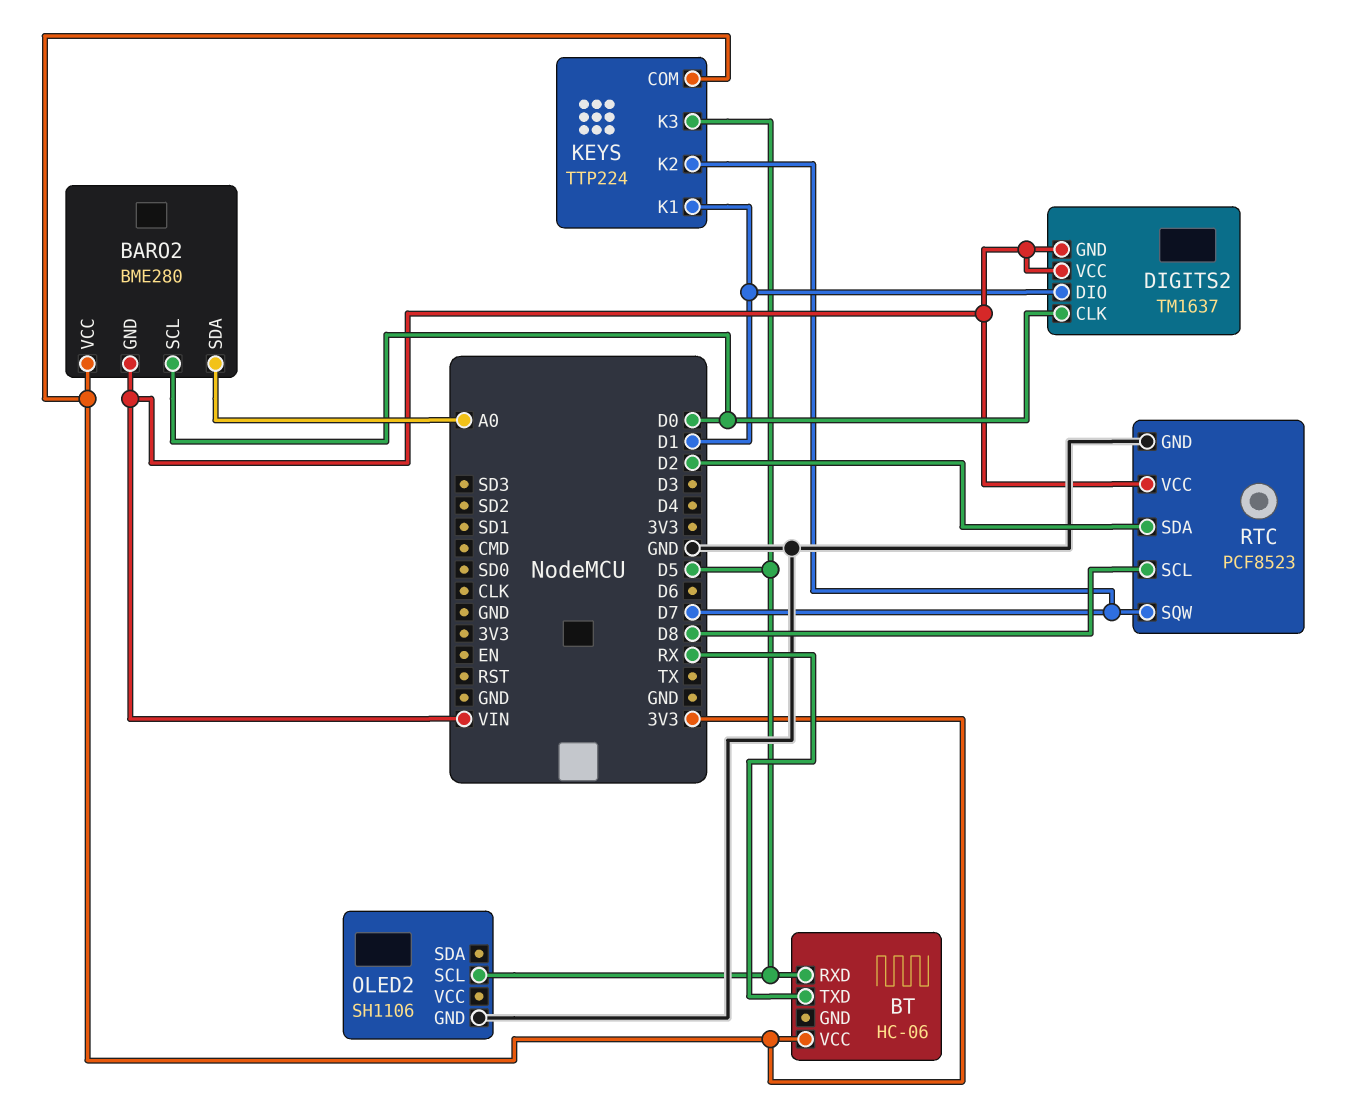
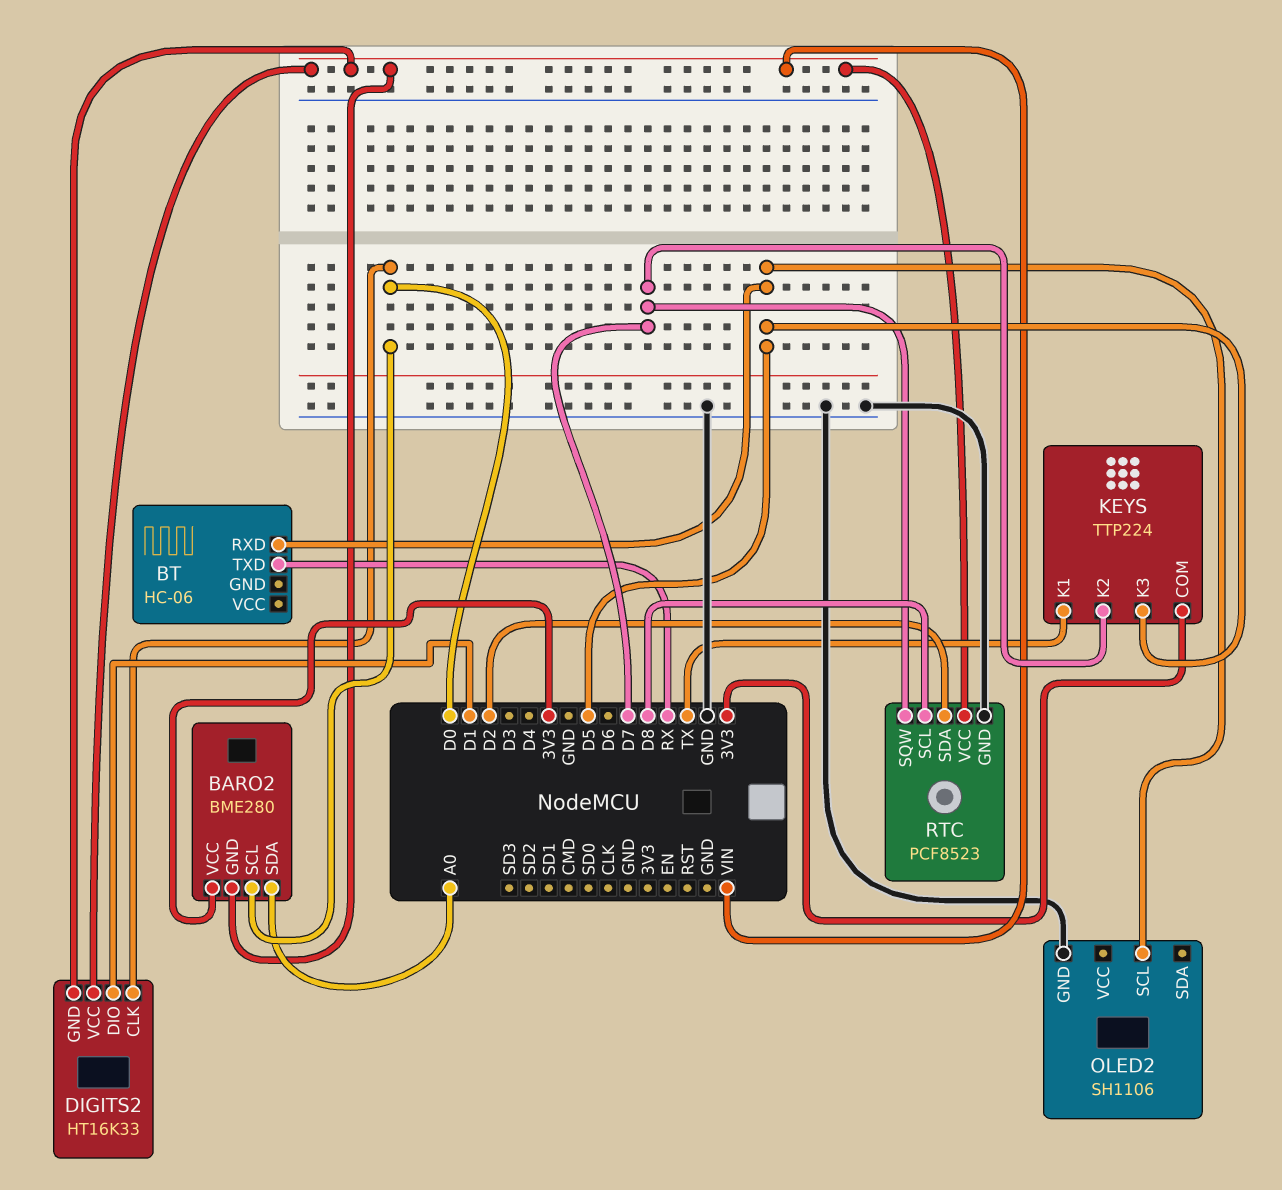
BT pin VCC: 3V3 -> none
DIGITS2: TM1637 -> HT16K33
KEYS pin K1: D1 -> TX

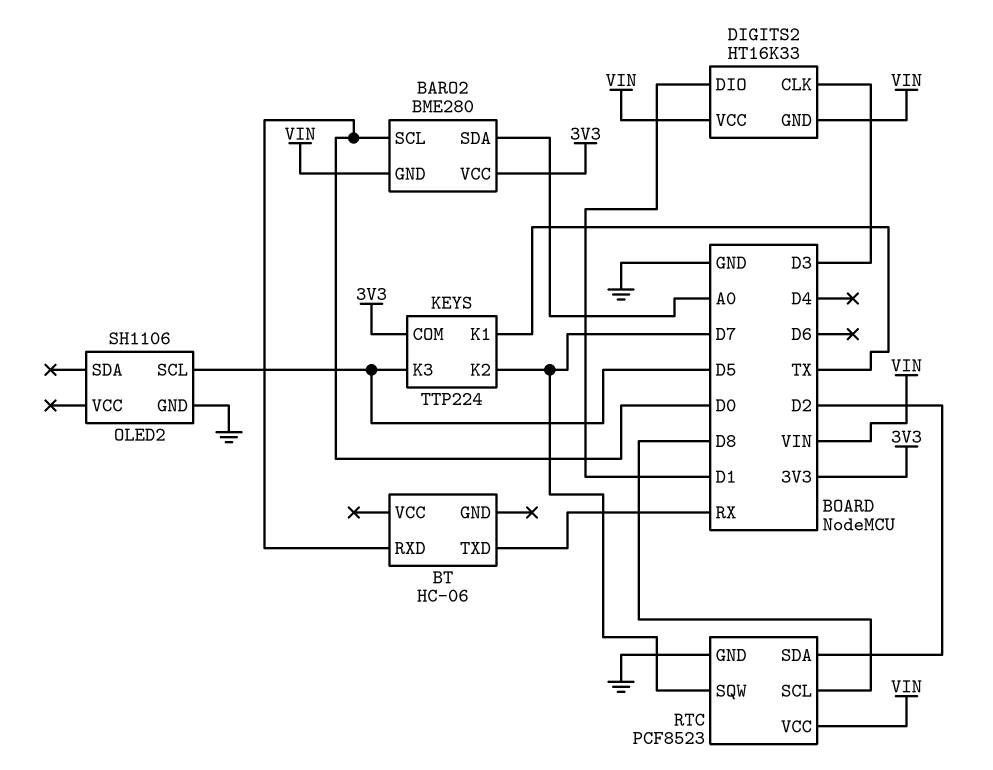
BT pin RXD: D5 -> D0
DIGITS2 pin CLK: D0 -> D3

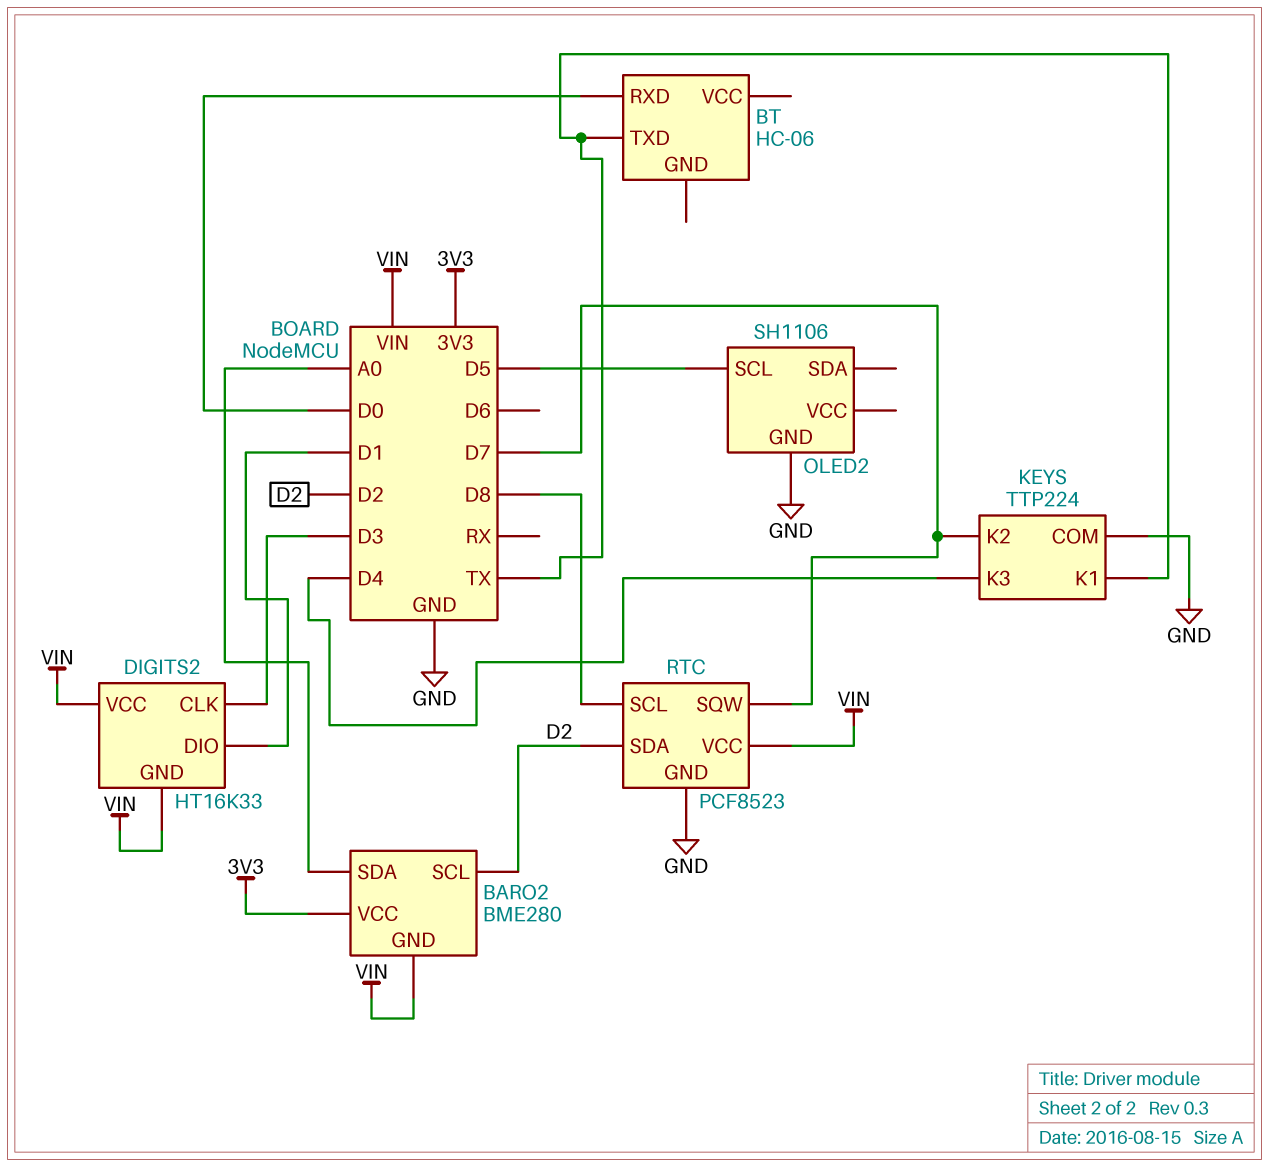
BARO2 pin SCL: D0 -> D2
BT pin TXD: RX -> TX
KEYS pin COM: 3V3 -> GND
KEYS pin K3: D5 -> D4

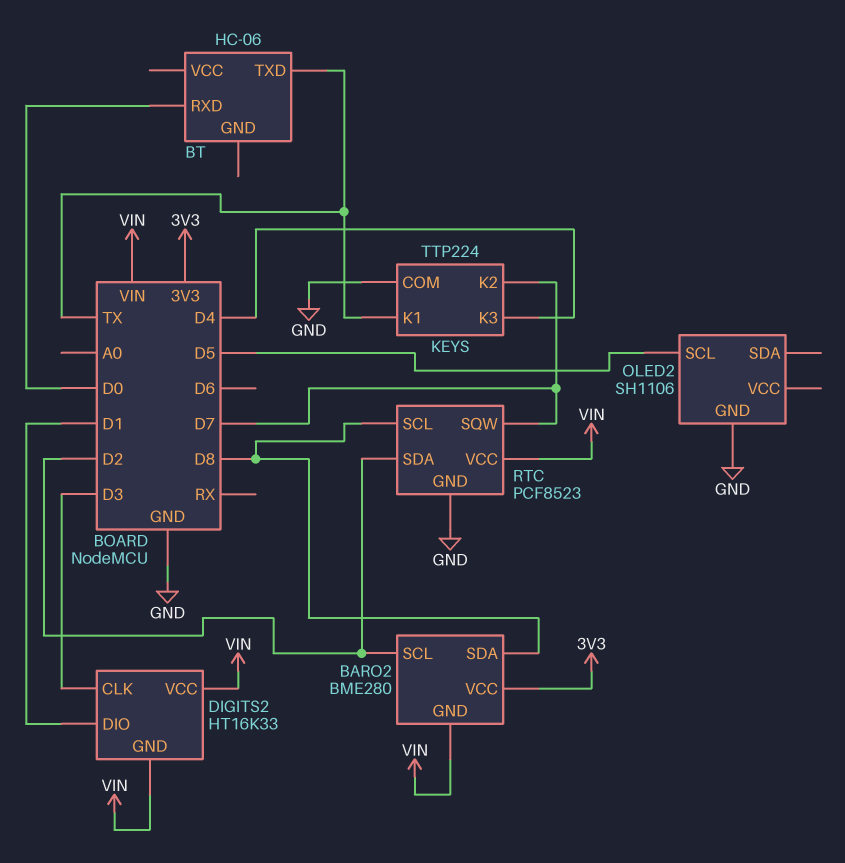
BARO2 pin SDA: A0 -> D8

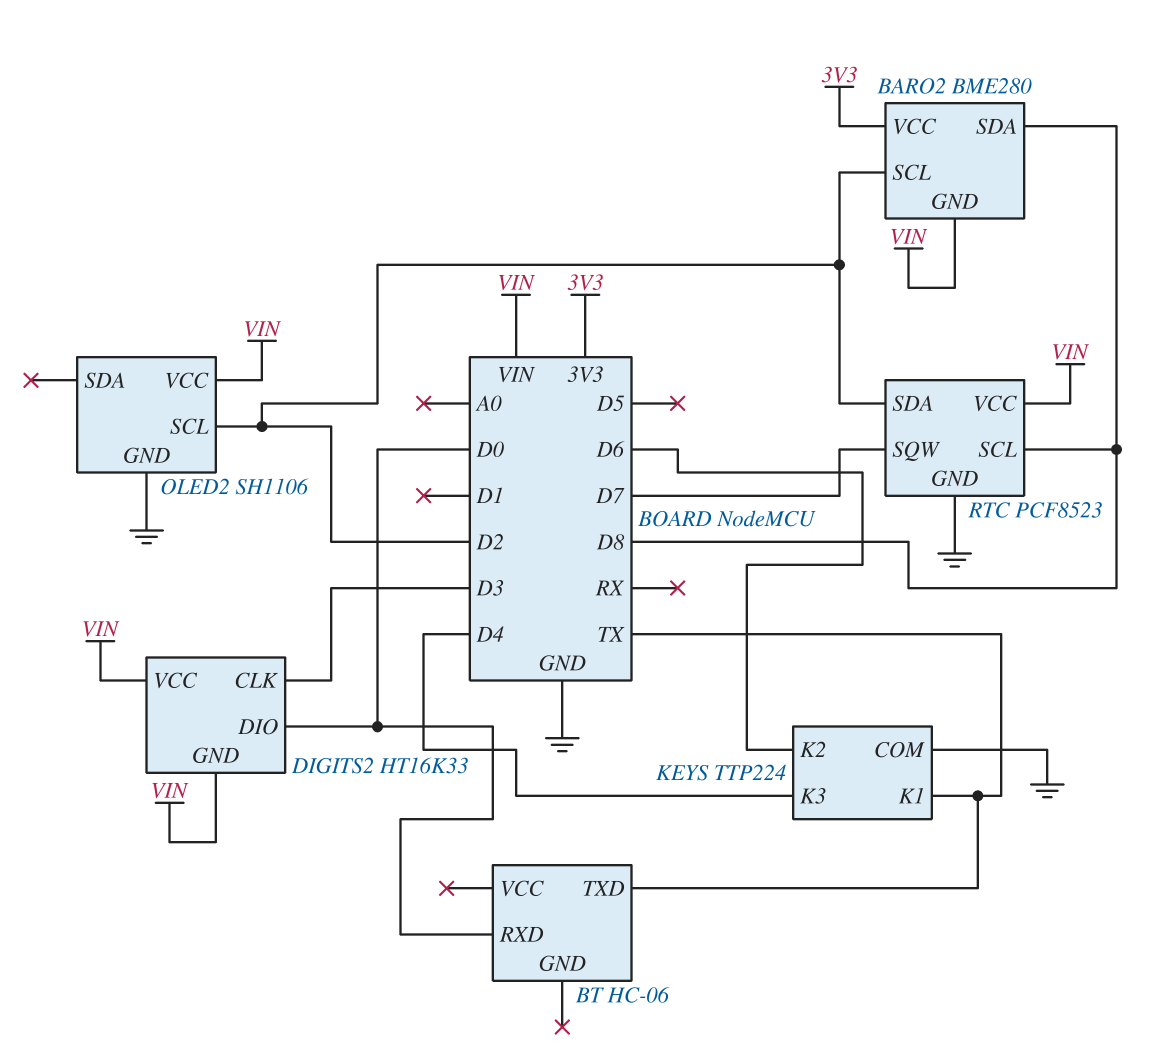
DIGITS2 pin DIO: D1 -> D0
KEYS pin K2: D7 -> D6
OLED2 pin SCL: D5 -> D2
OLED2 pin VCC: none -> VIN

